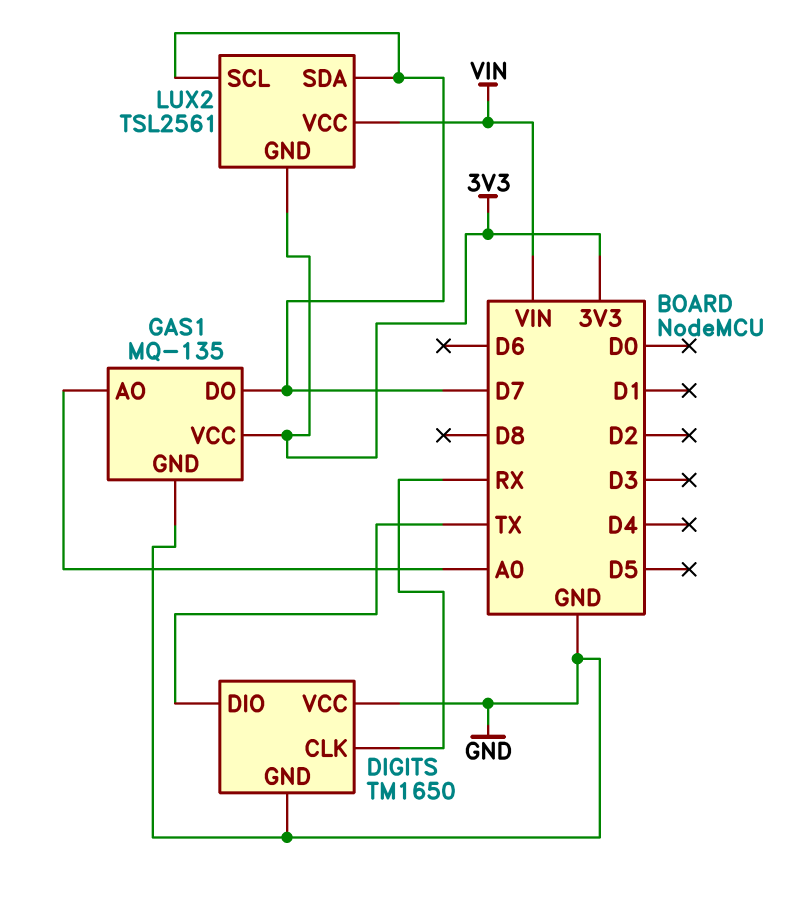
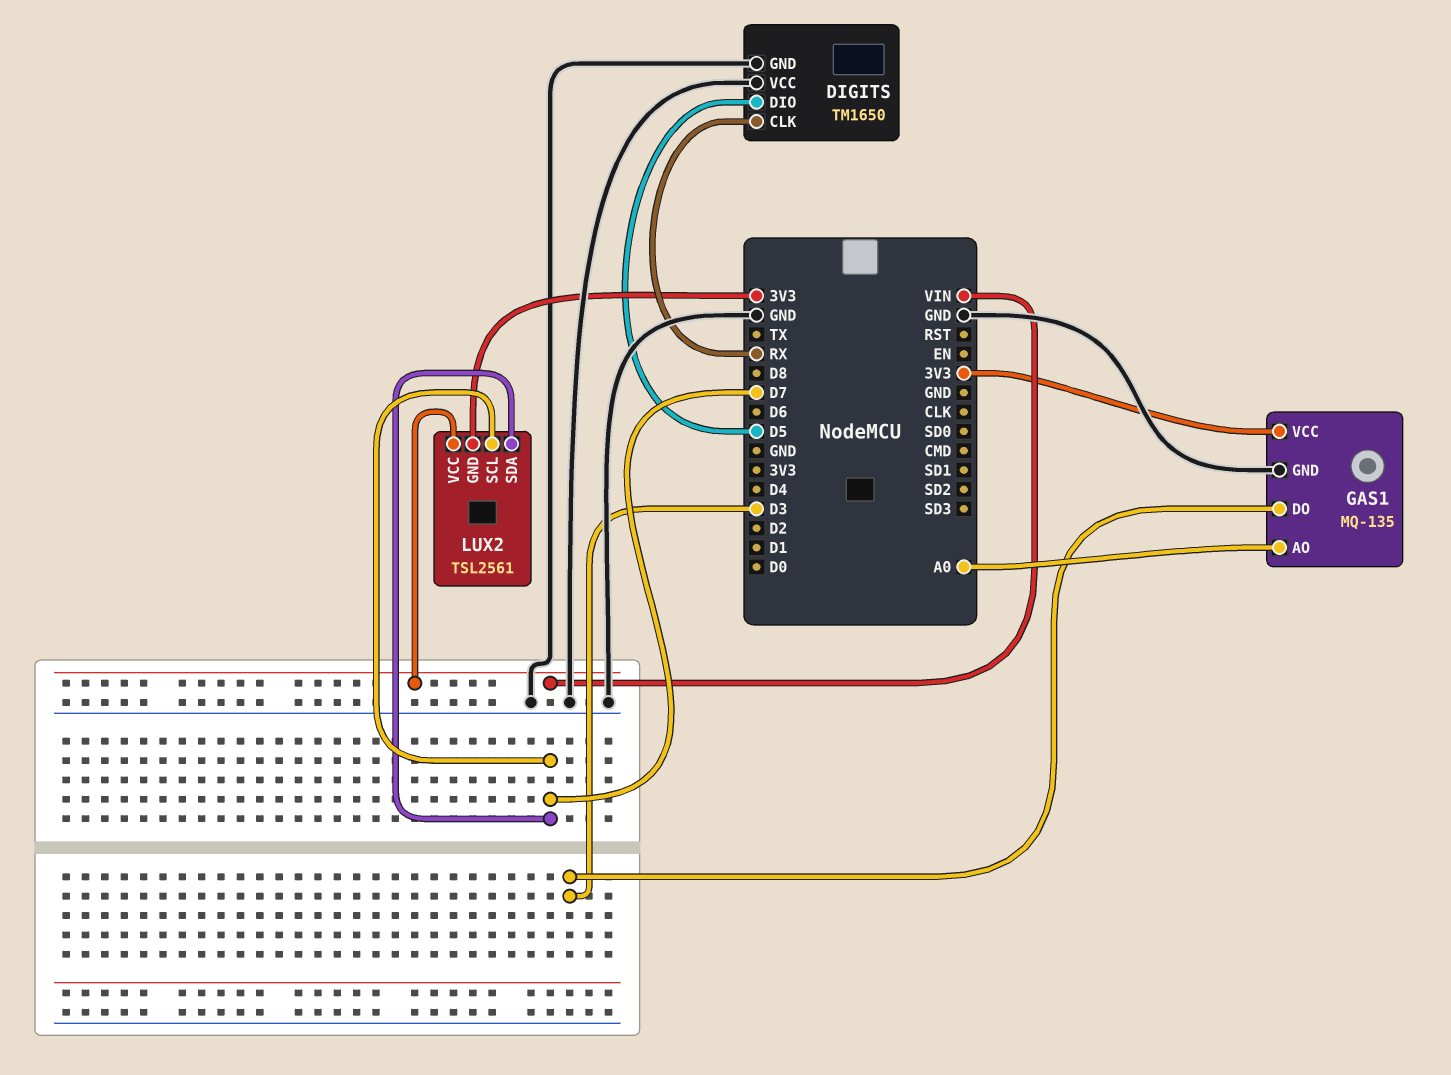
DIGITS pin DIO: TX -> D5
GAS1 pin DO: D7 -> D3

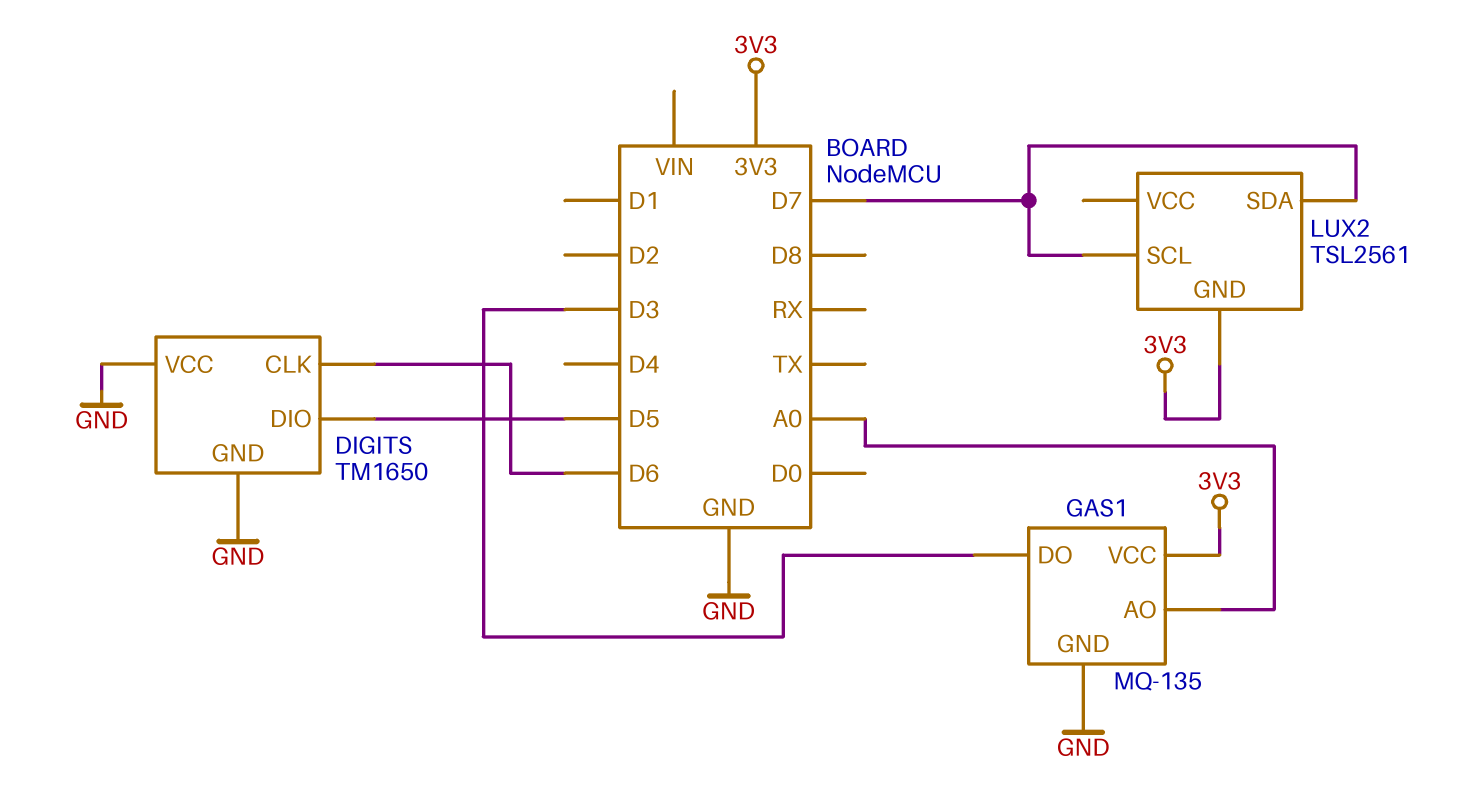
DIGITS pin CLK: RX -> D6
LUX2 pin VCC: VIN -> none

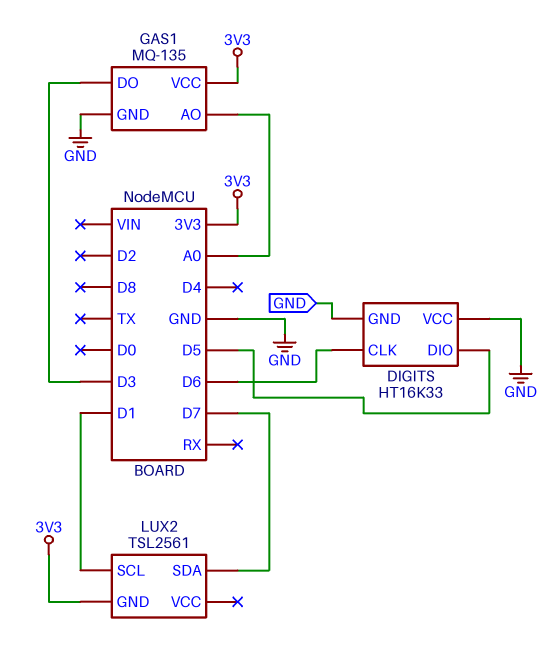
DIGITS: TM1650 -> HT16K33
LUX2 pin SCL: D7 -> D1

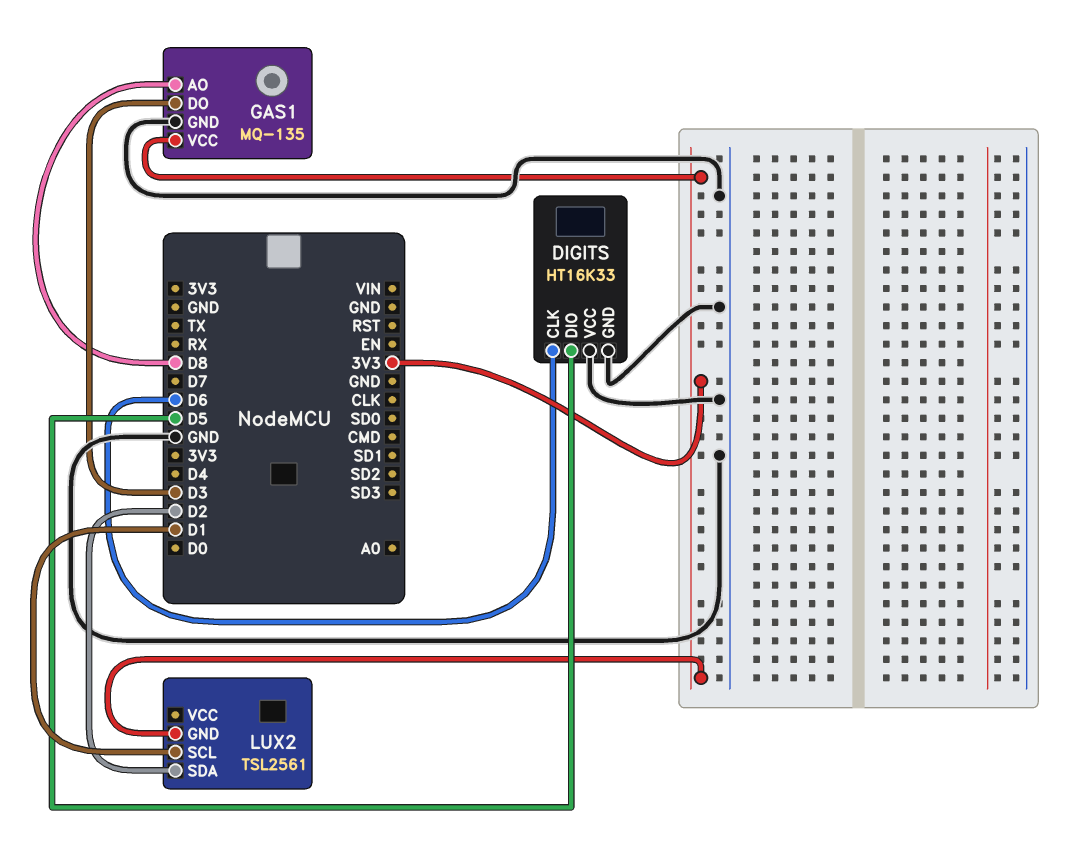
GAS1 pin AO: A0 -> D8
LUX2 pin SDA: D7 -> D2

